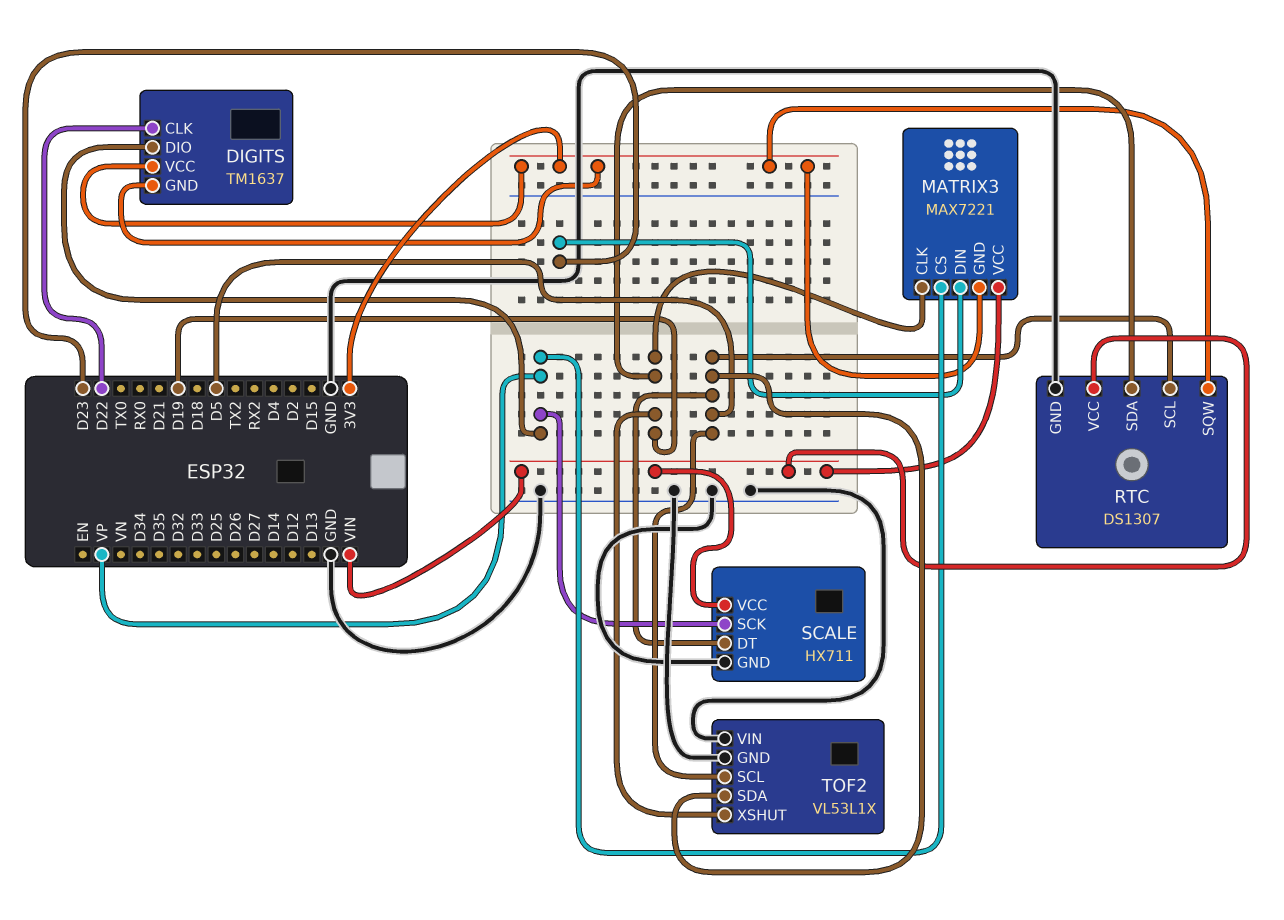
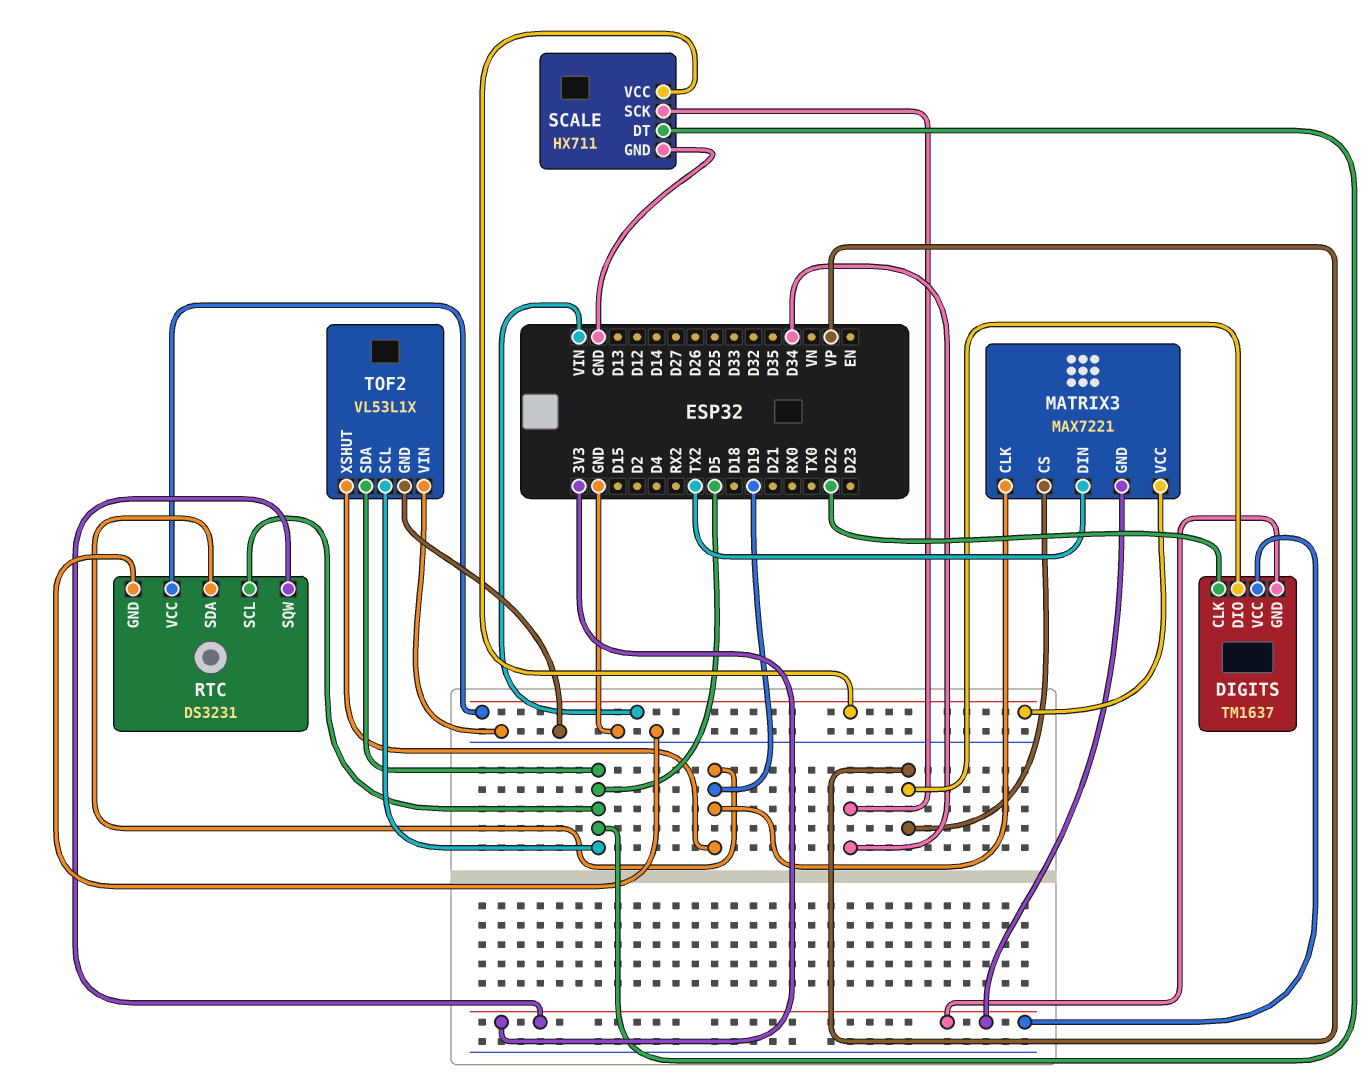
MATRIX3 pin DIN: D23 -> TX2
RTC: DS1307 -> DS3231
SCALE pin SCK: VP -> D34

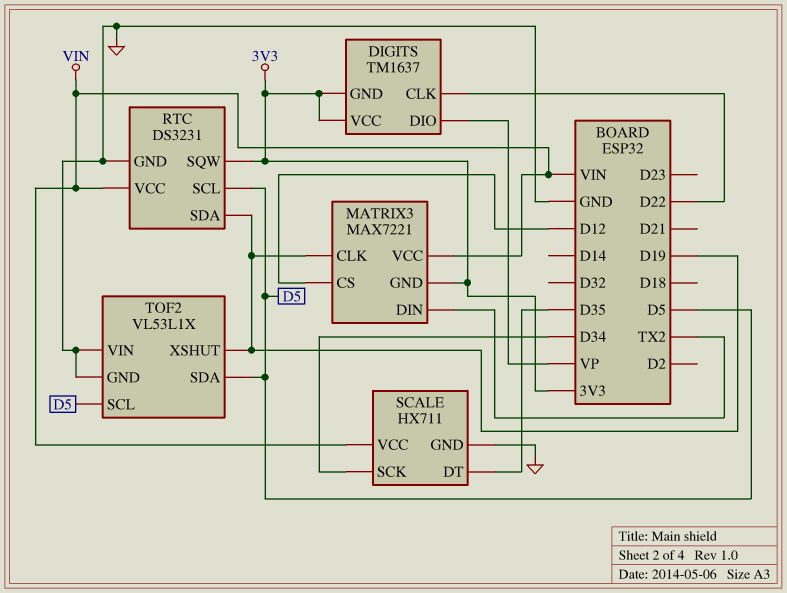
MATRIX3 pin CS: VP -> D12
SCALE pin DT: D5 -> D35

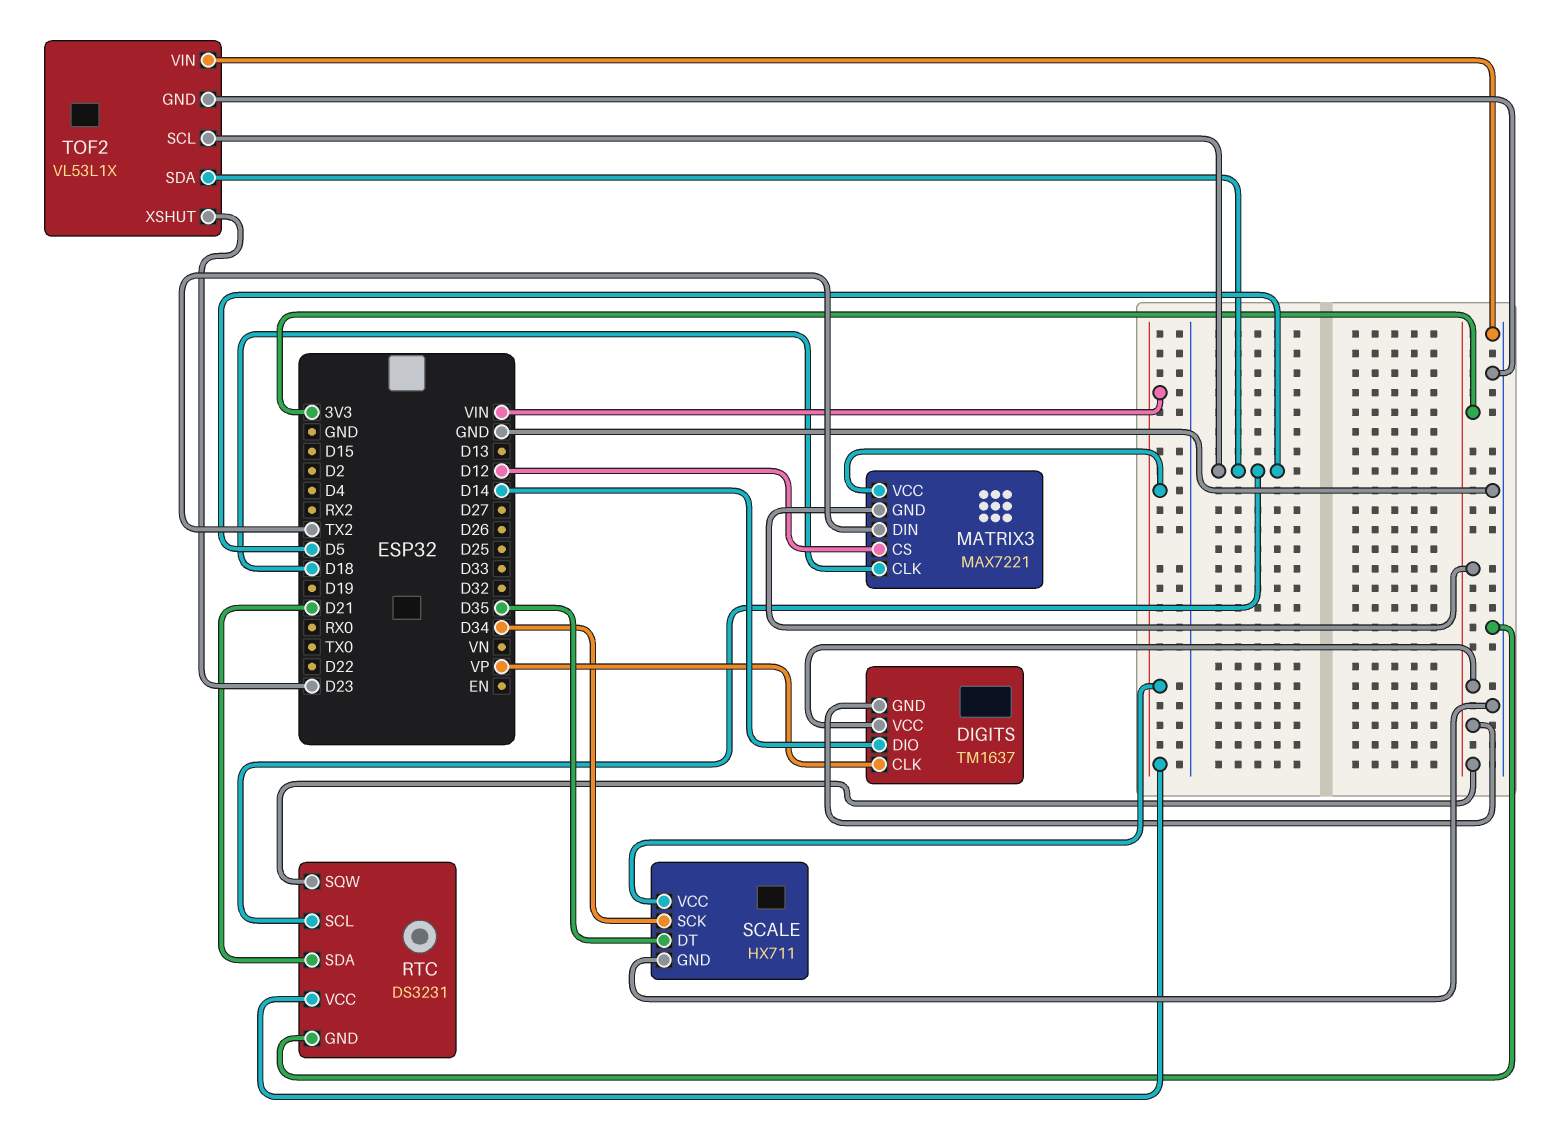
DIGITS pin CLK: D22 -> VP
DIGITS pin DIO: VP -> D14
MATRIX3 pin CLK: D19 -> D18
RTC pin SDA: D19 -> D21
TOF2 pin XSHUT: D19 -> D23

